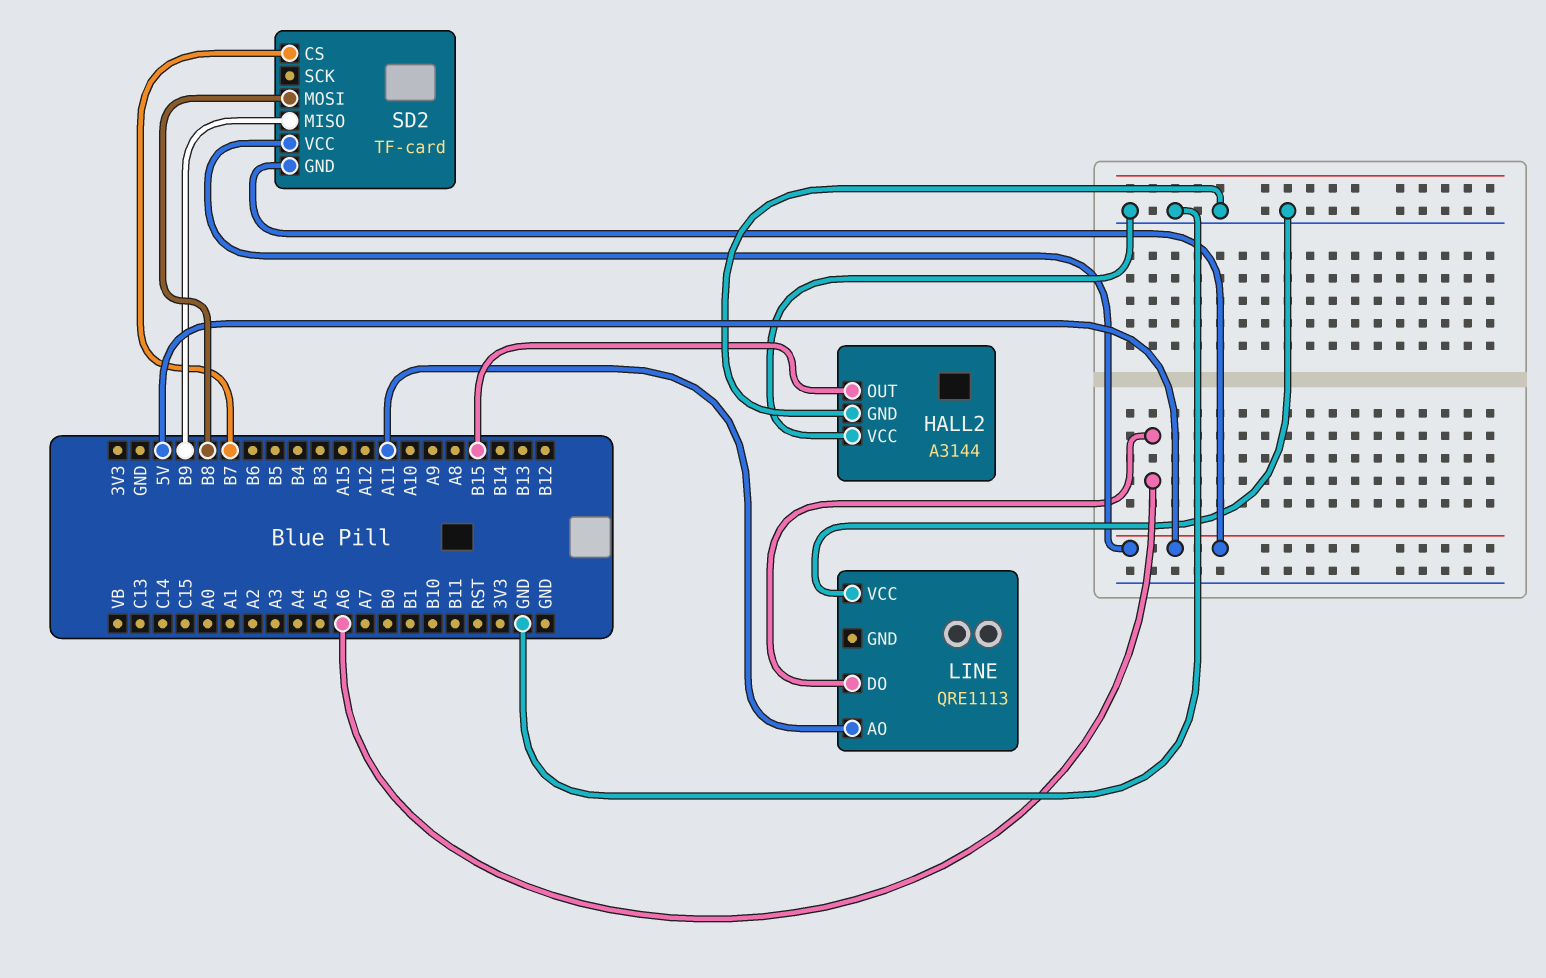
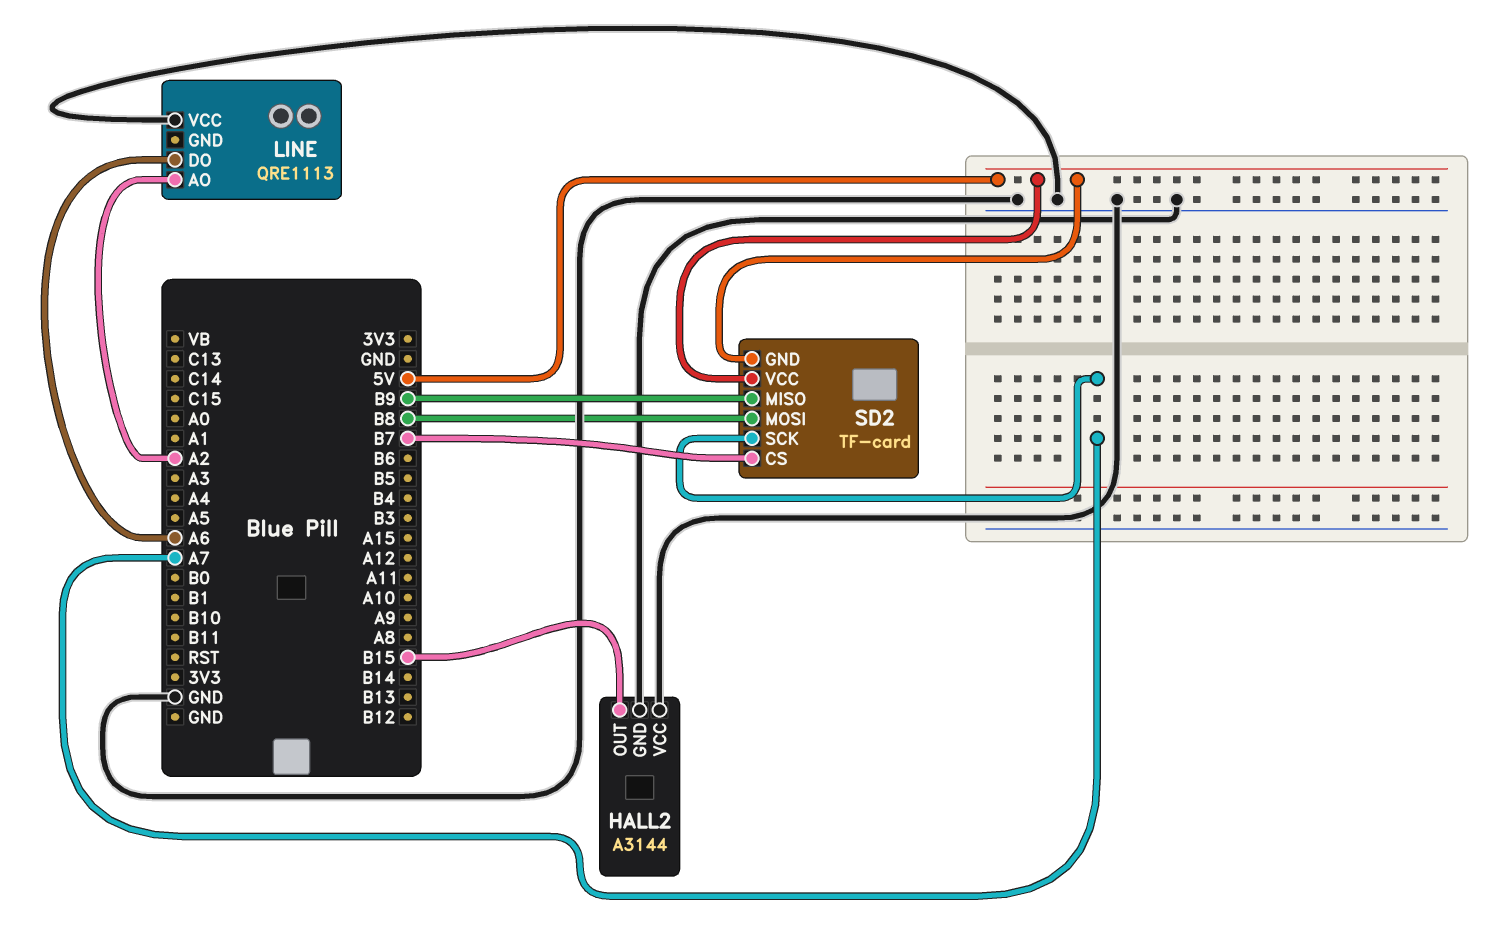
LINE pin AO: A11 -> A2
SD2 pin SCK: none -> A7

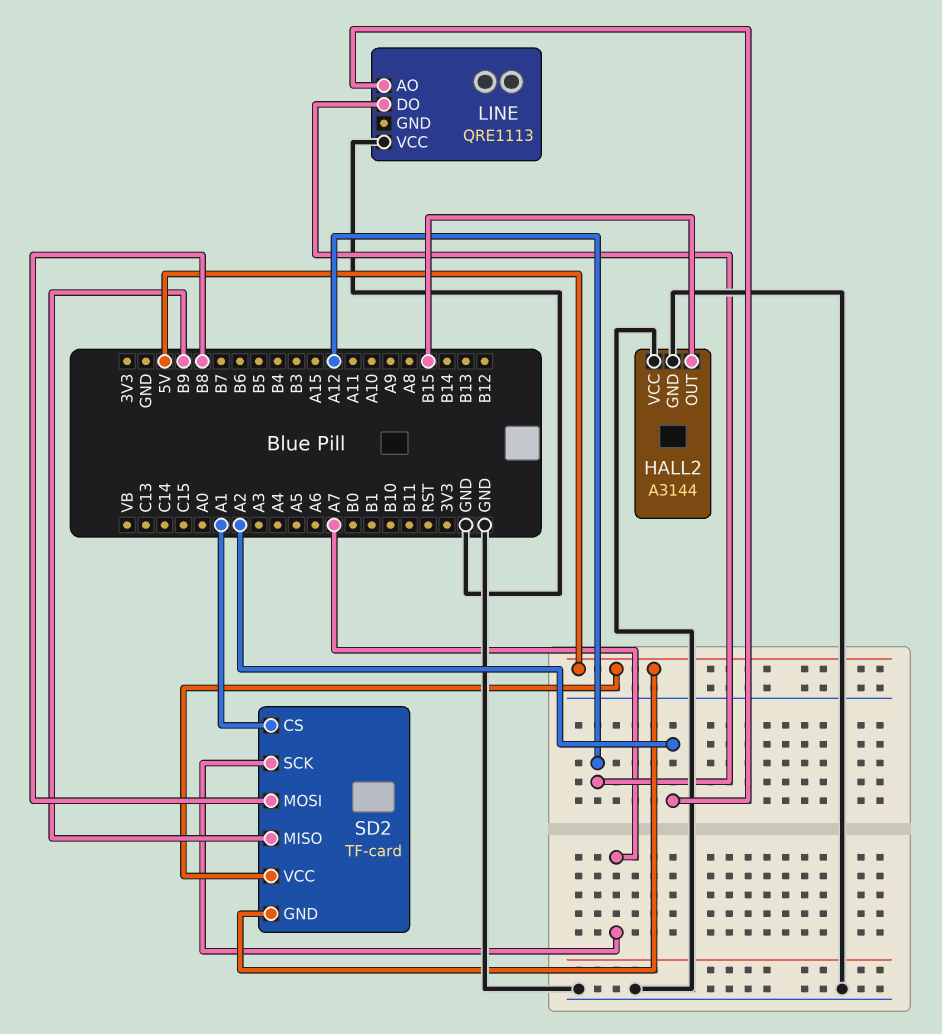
LINE pin DO: A6 -> A12
SD2 pin CS: B7 -> A1

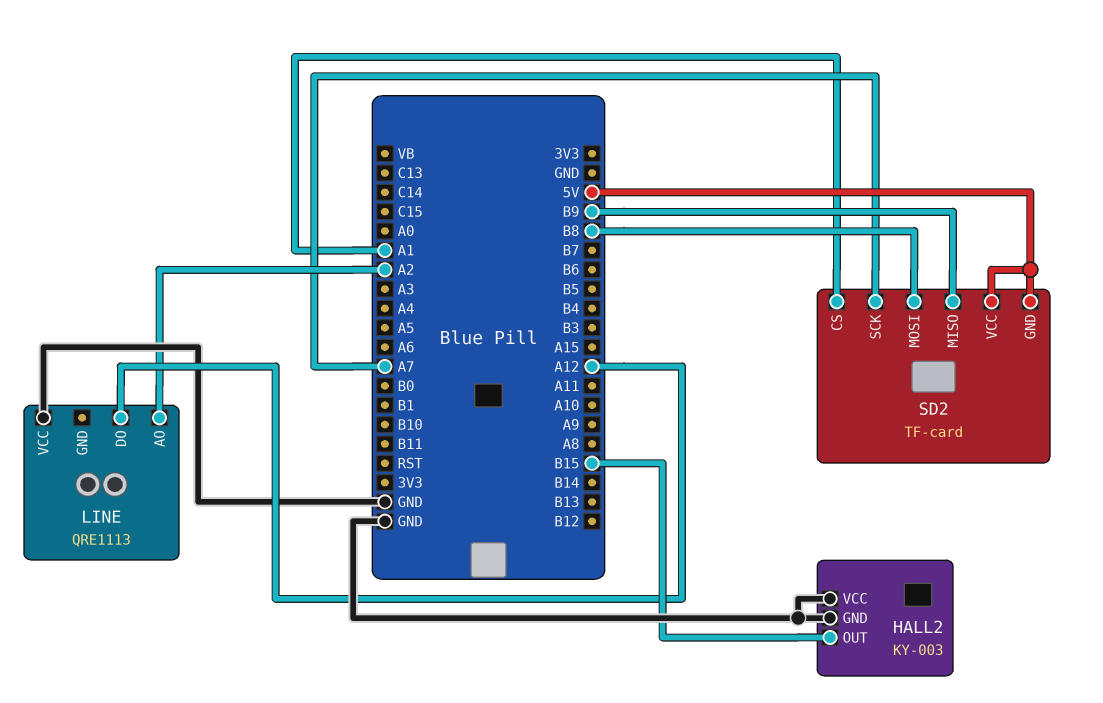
HALL2: A3144 -> KY-003

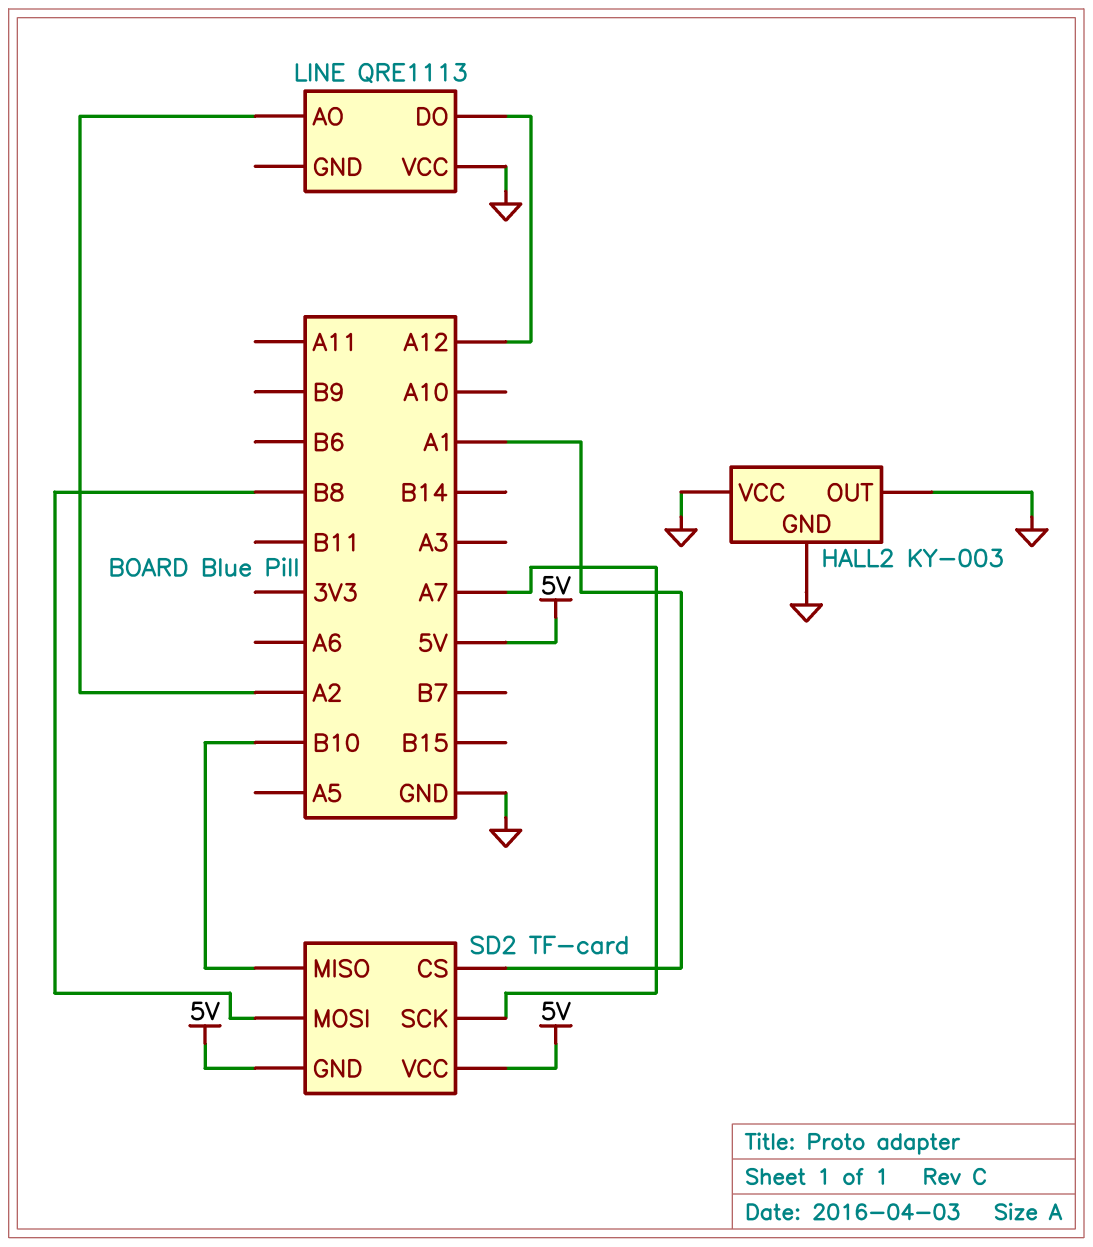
HALL2 pin OUT: B15 -> GND
SD2 pin MISO: B9 -> B10

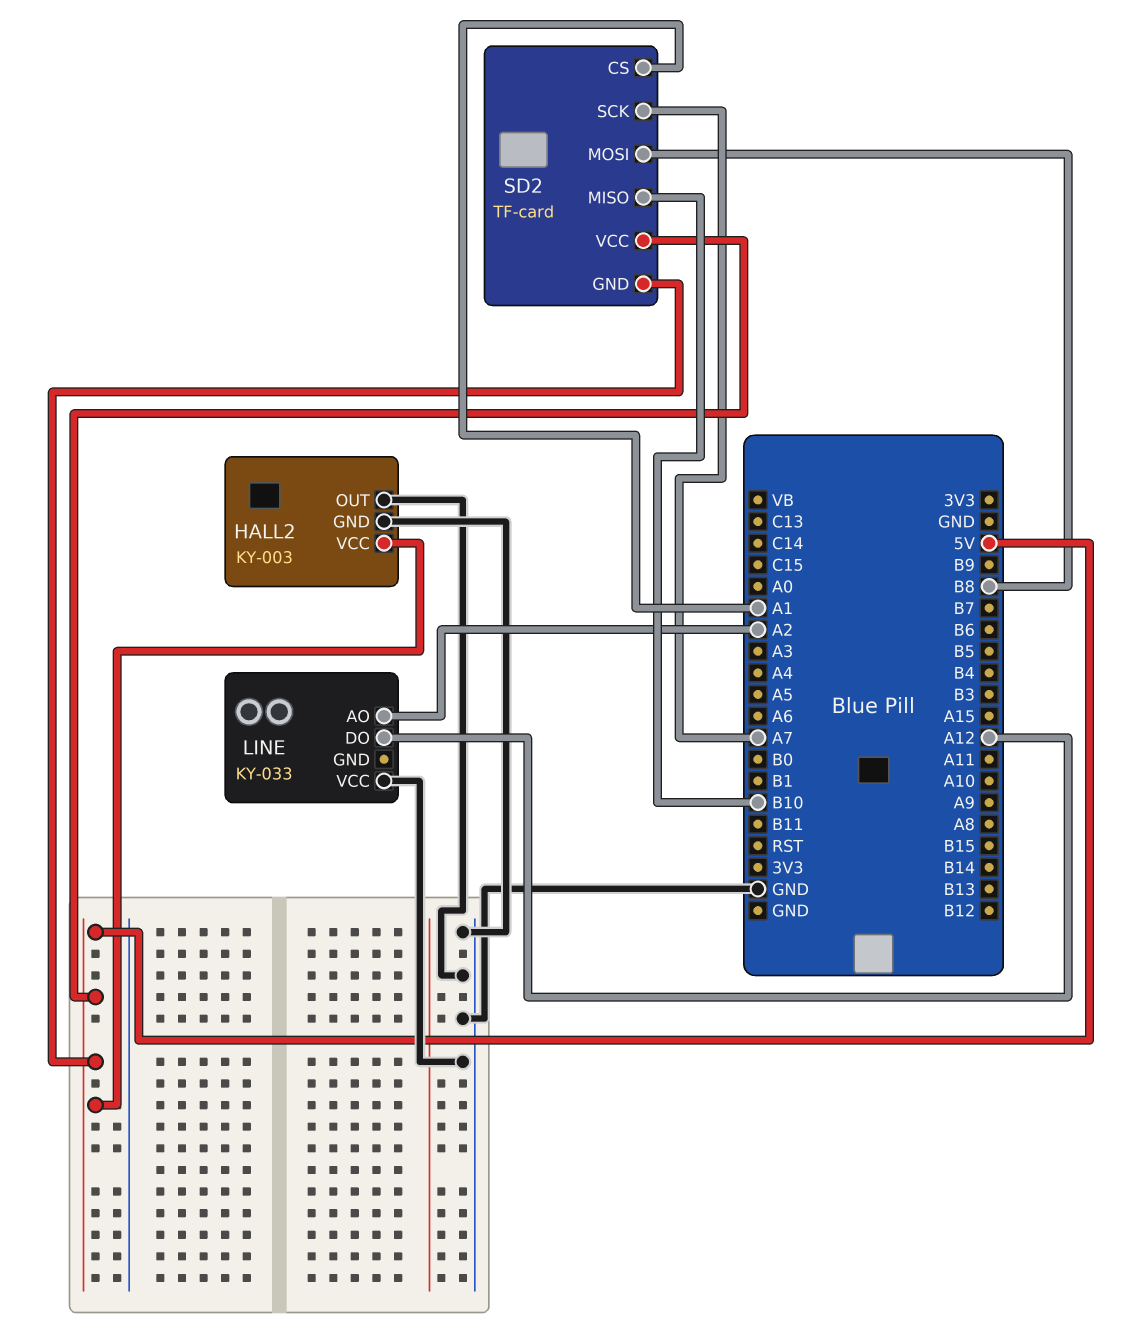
HALL2 pin VCC: GND -> 5V
LINE: QRE1113 -> KY-033

